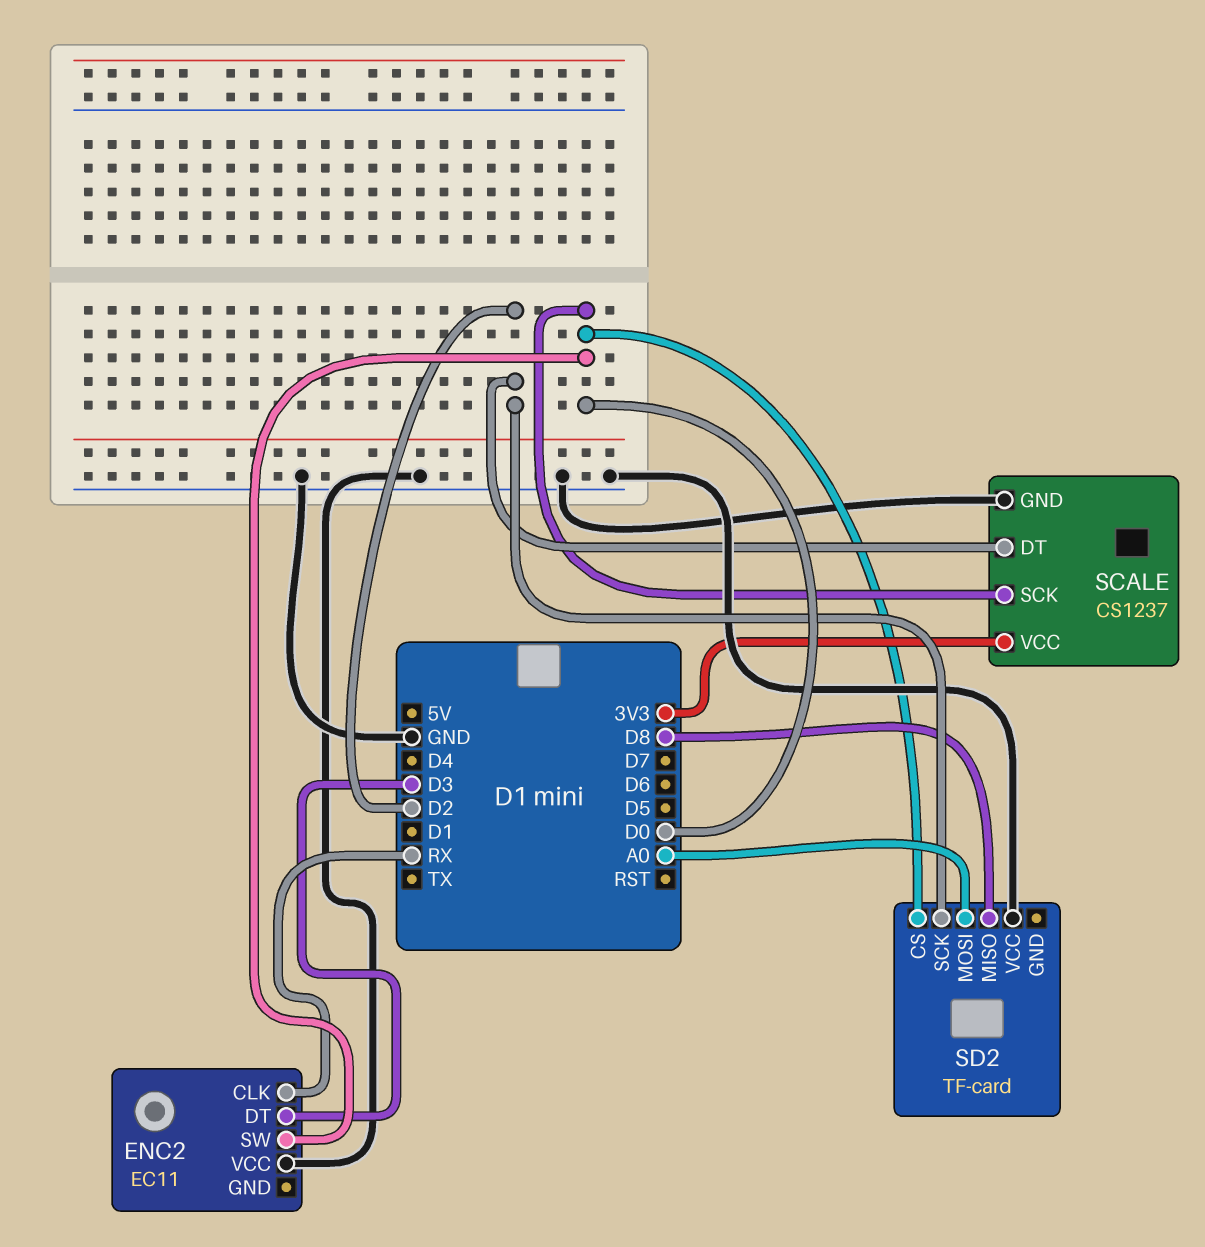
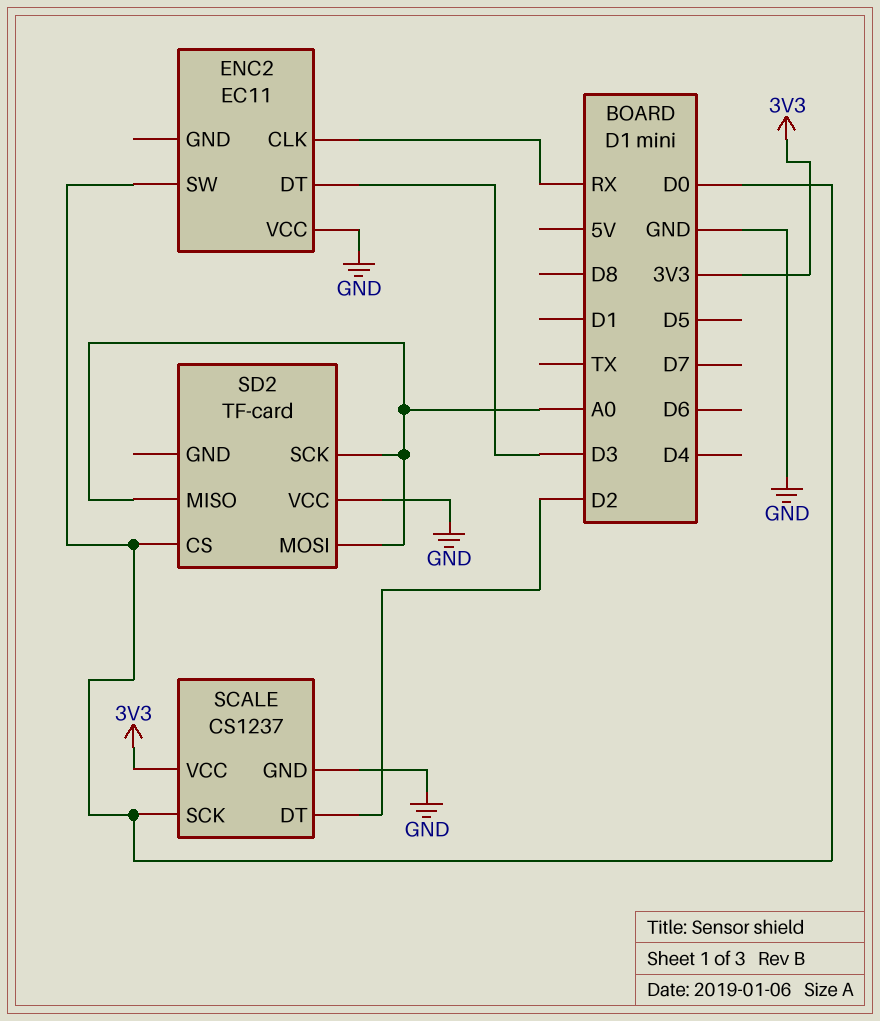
SD2 pin MISO: D8 -> A0
SD2 pin SCK: D2 -> A0

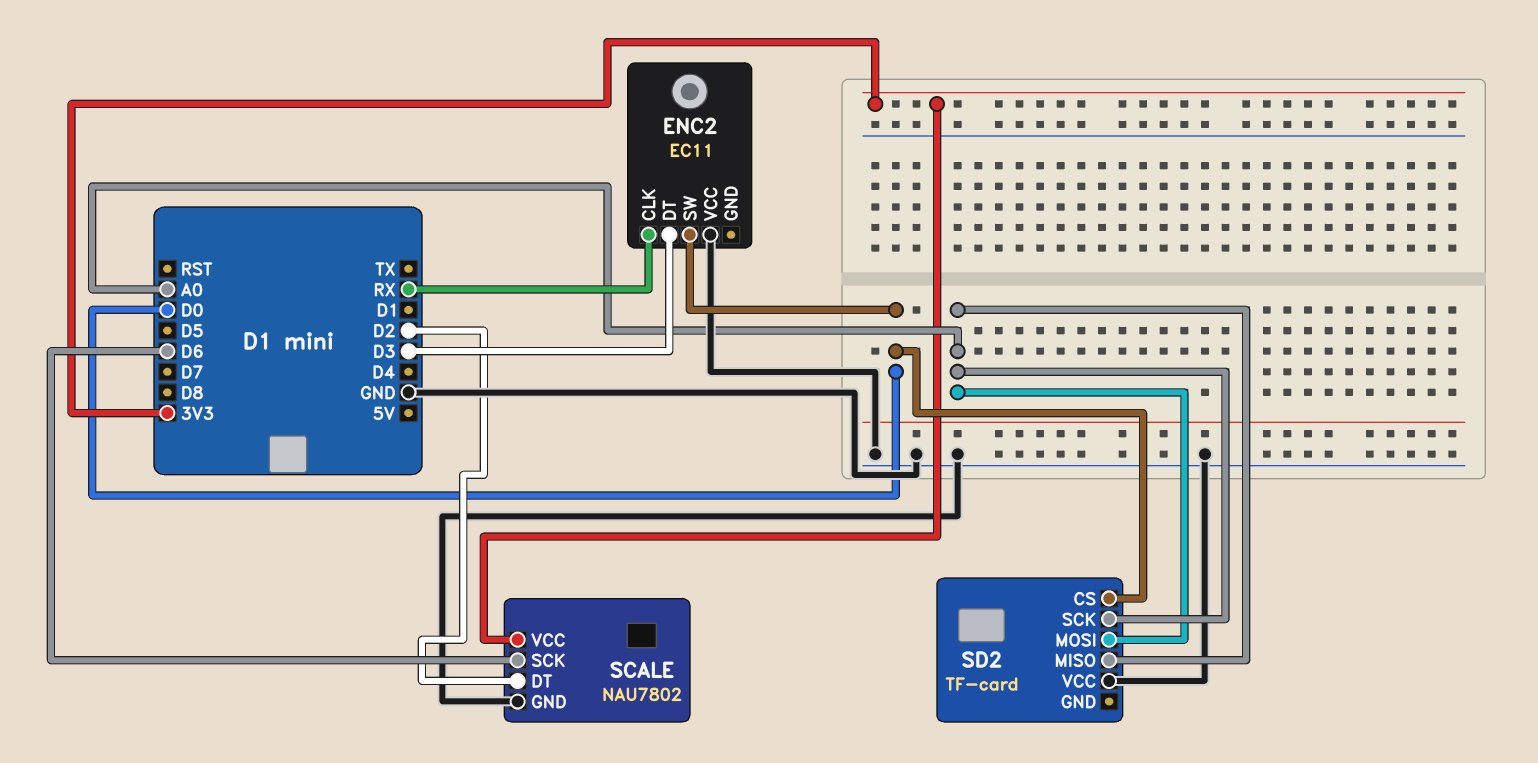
SCALE: CS1237 -> NAU7802
SCALE pin SCK: D0 -> D6

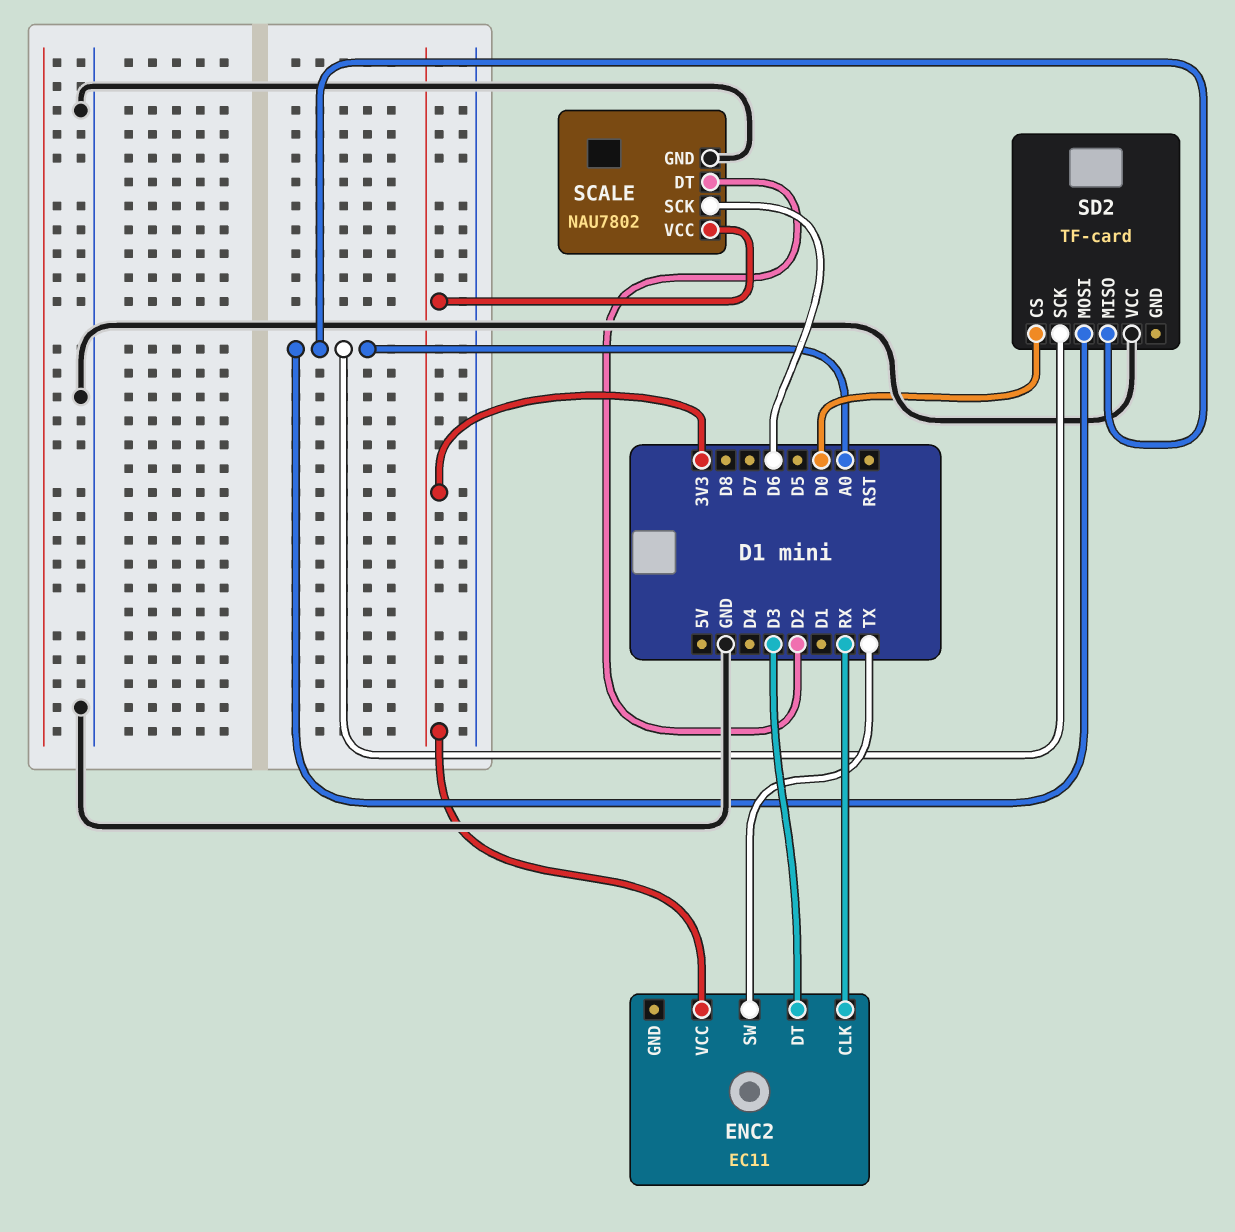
ENC2 pin SW: D0 -> TX
ENC2 pin VCC: GND -> 3V3

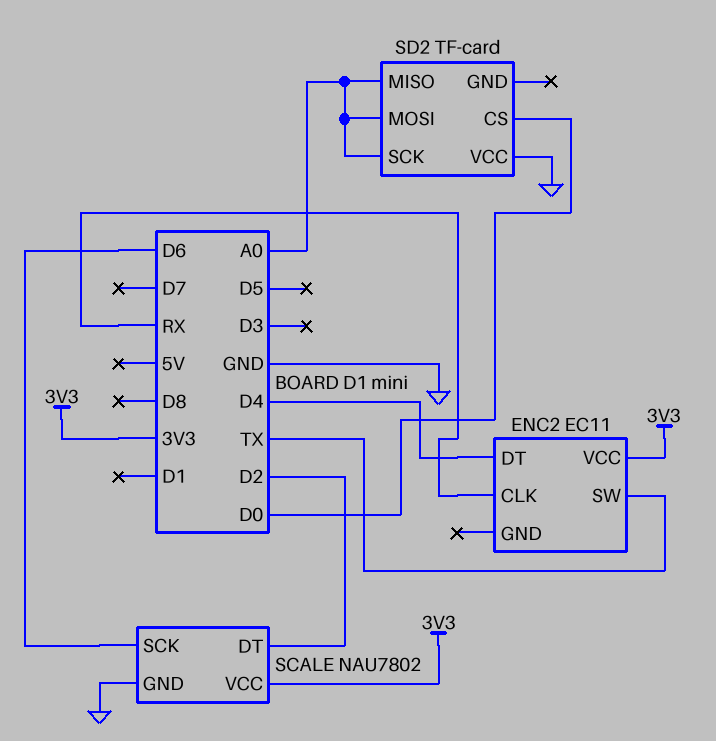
ENC2 pin DT: D3 -> D4

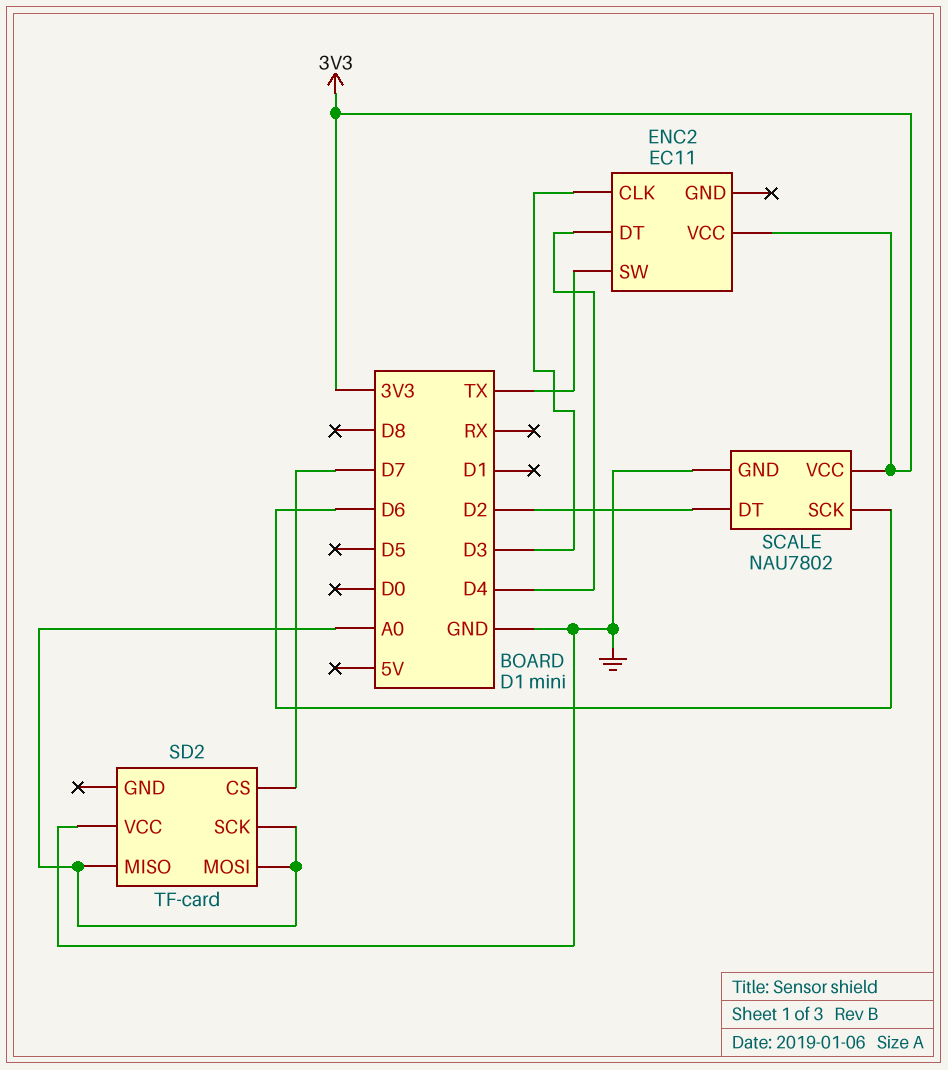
ENC2 pin CLK: RX -> D3
SD2 pin CS: D0 -> D7

